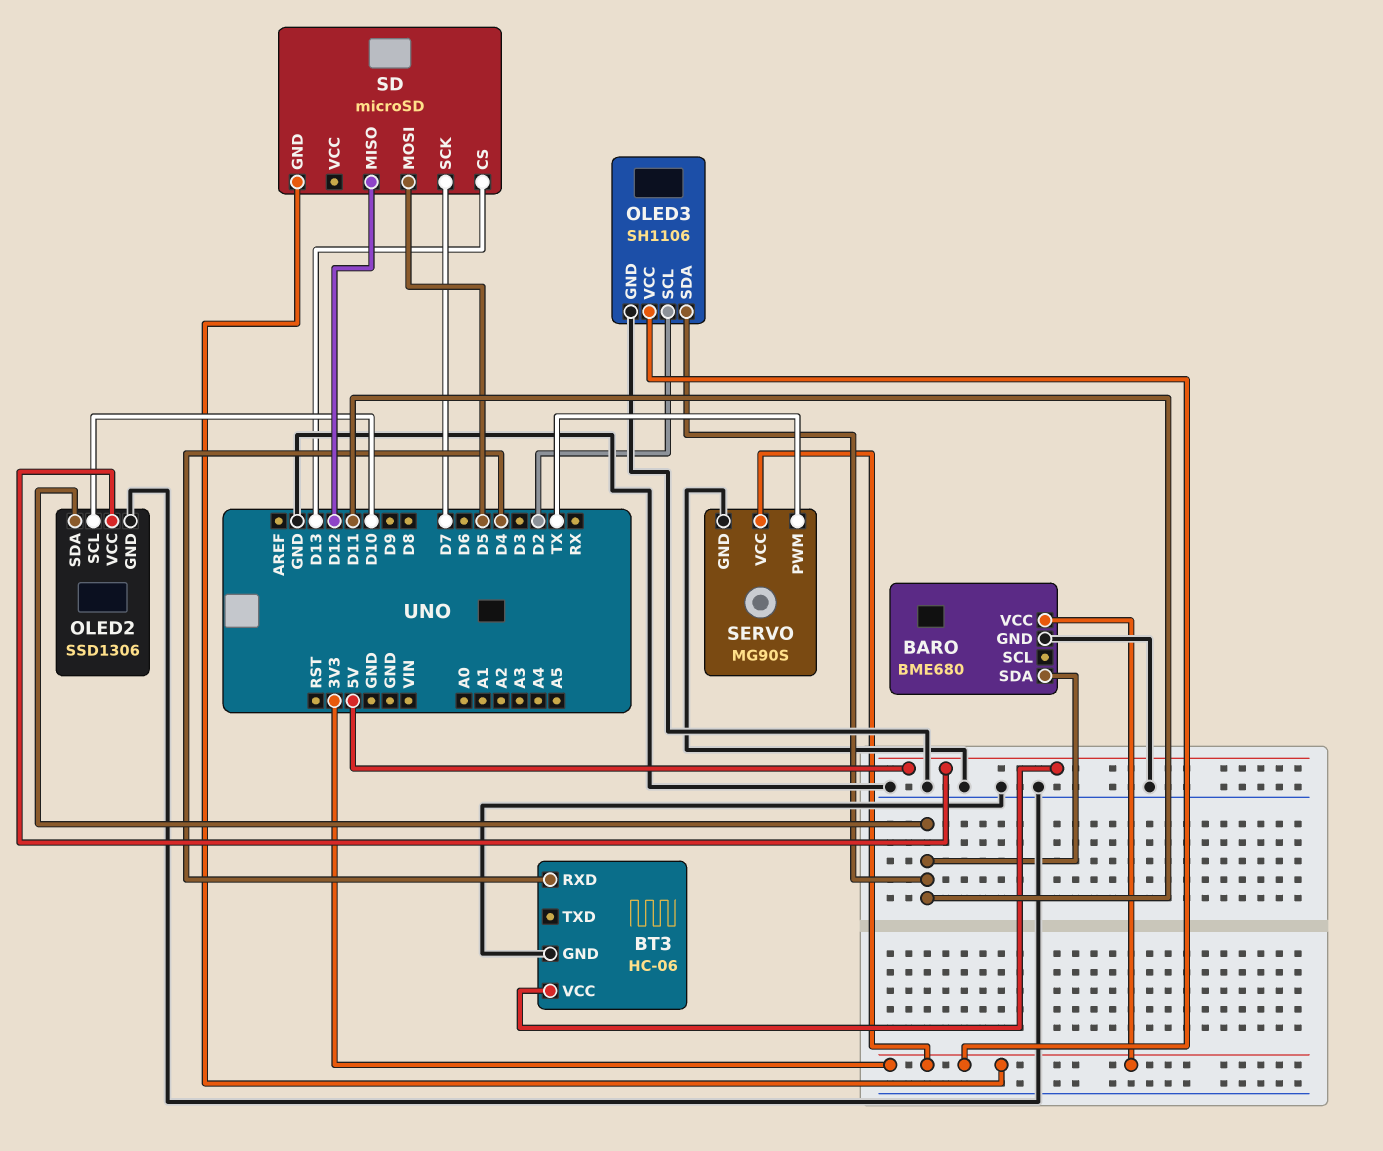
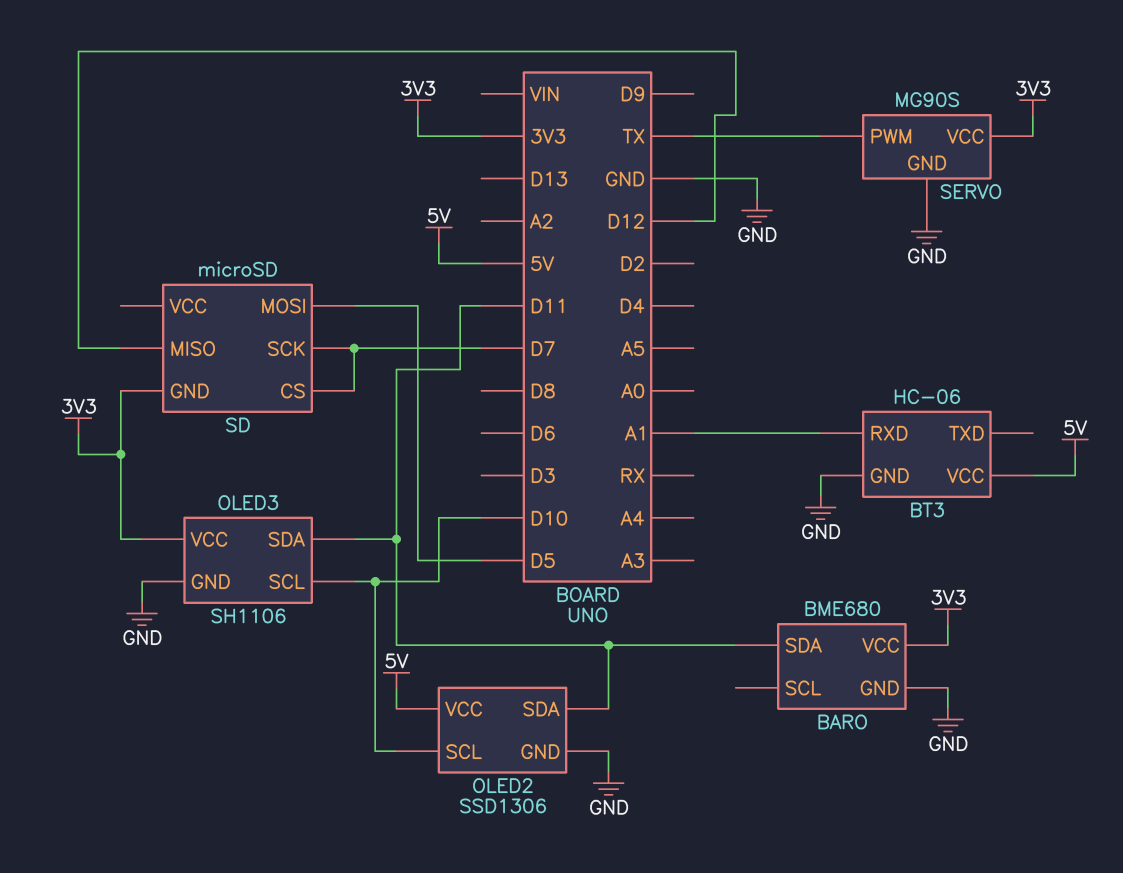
BT3 pin RXD: D4 -> A1
OLED3 pin SCL: D2 -> D10
SD pin CS: D13 -> D7

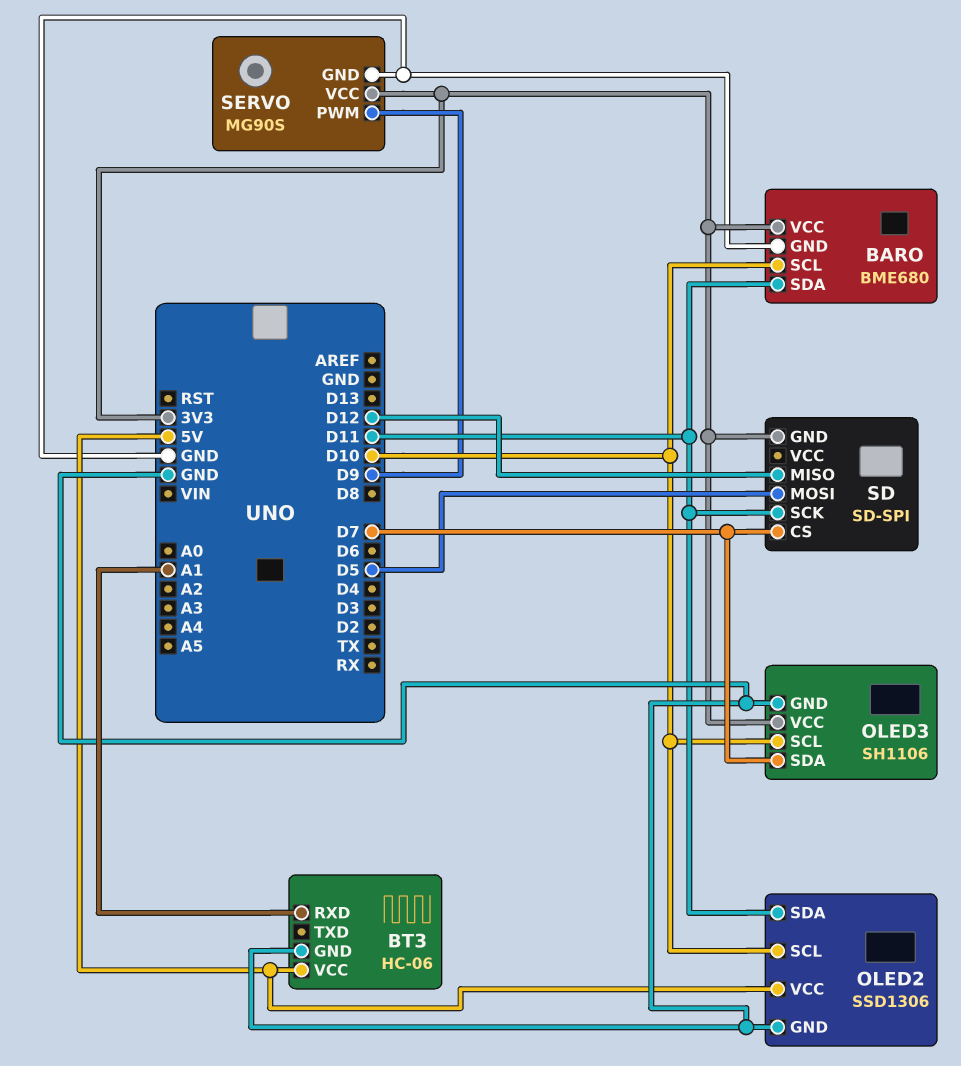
BARO pin SCL: none -> D10
OLED3 pin SDA: D11 -> D7
SD: microSD -> SD-SPI
SD pin SCK: D7 -> D11
SERVO pin PWM: TX -> D9

